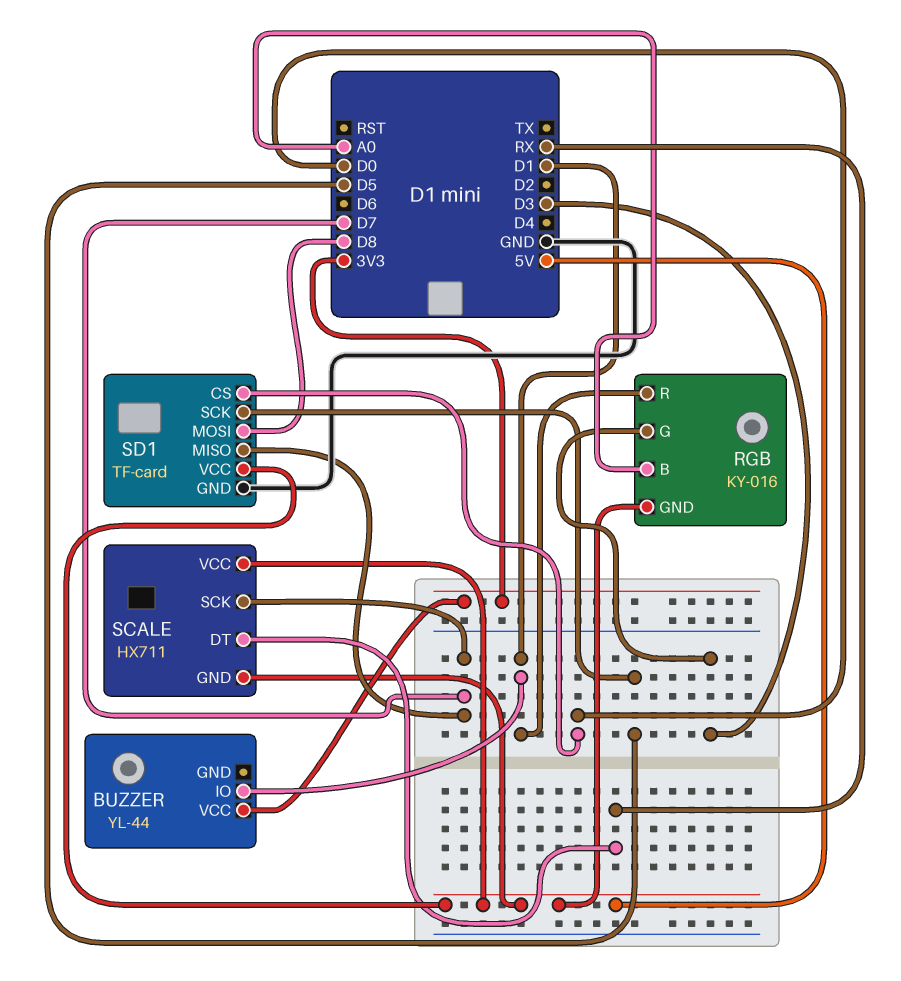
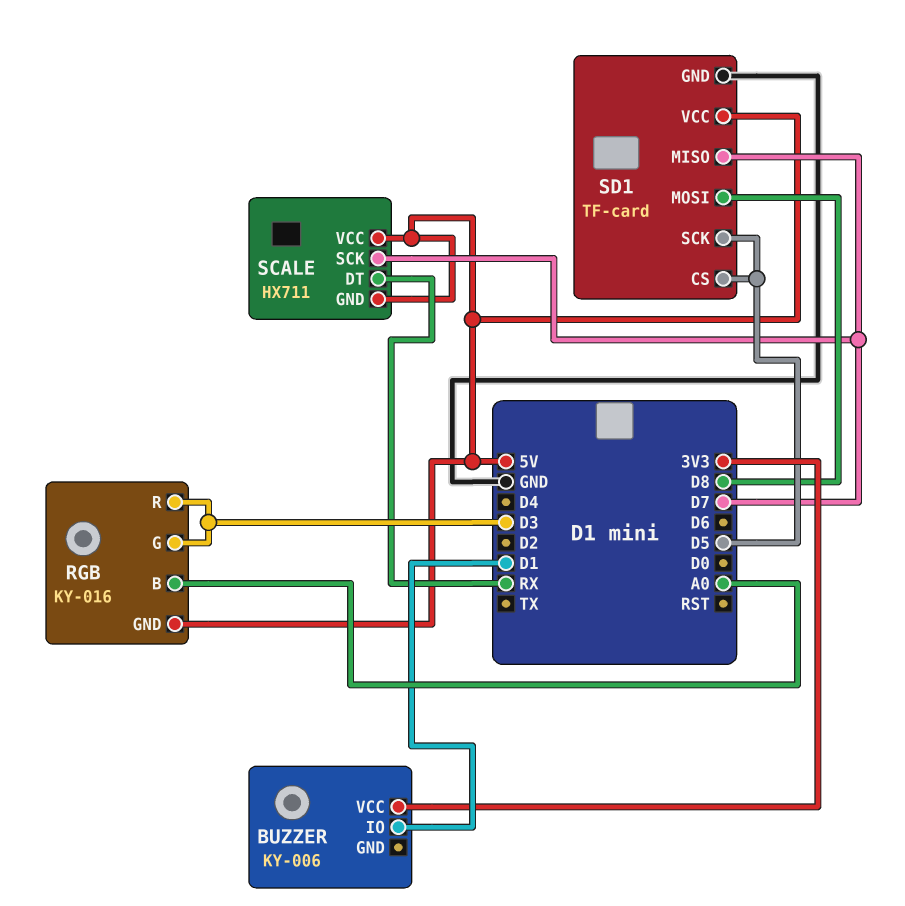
BUZZER: YL-44 -> KY-006
RGB pin R: D1 -> D3
SD1 pin CS: D0 -> D5

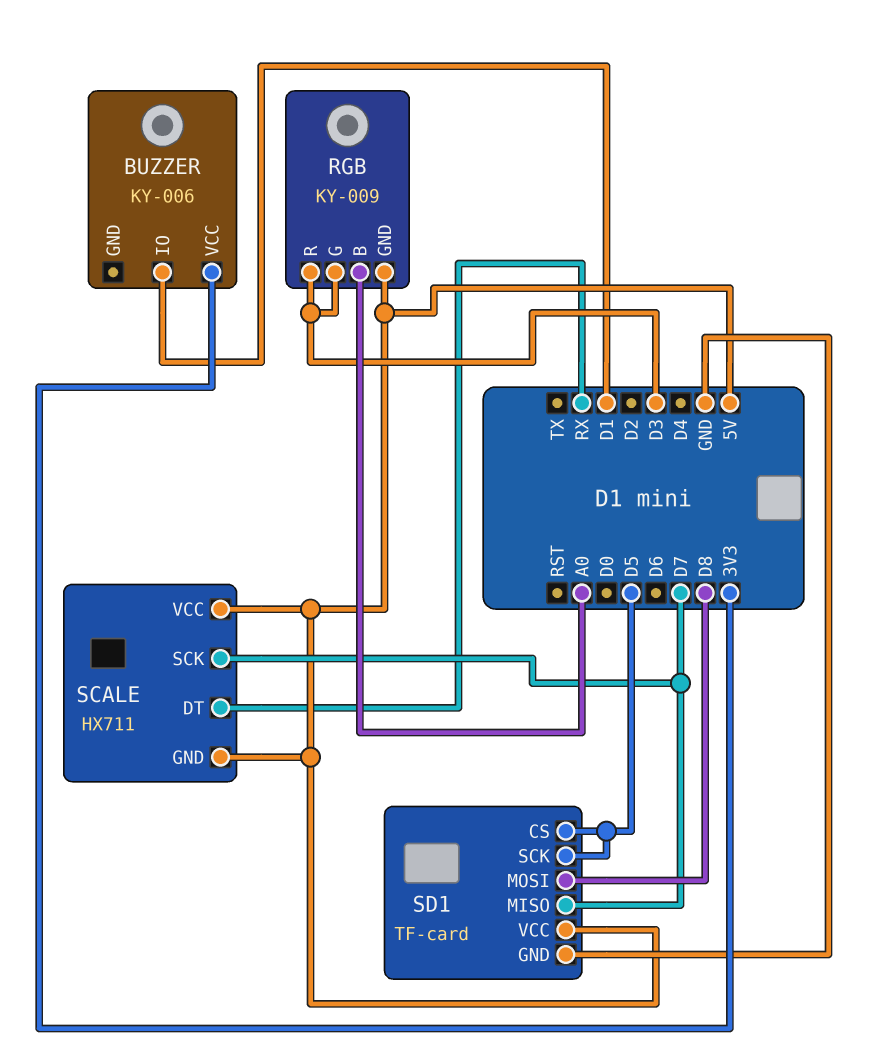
RGB: KY-016 -> KY-009

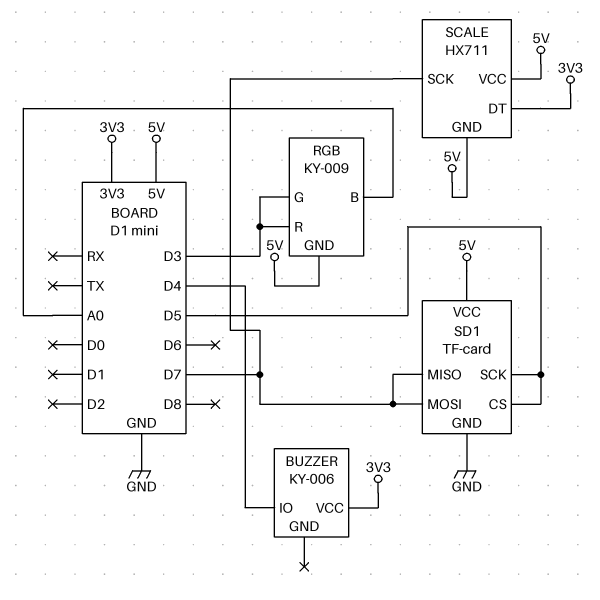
BUZZER pin IO: D1 -> D4
SCALE pin DT: RX -> 3V3
SD1 pin MOSI: D8 -> D7

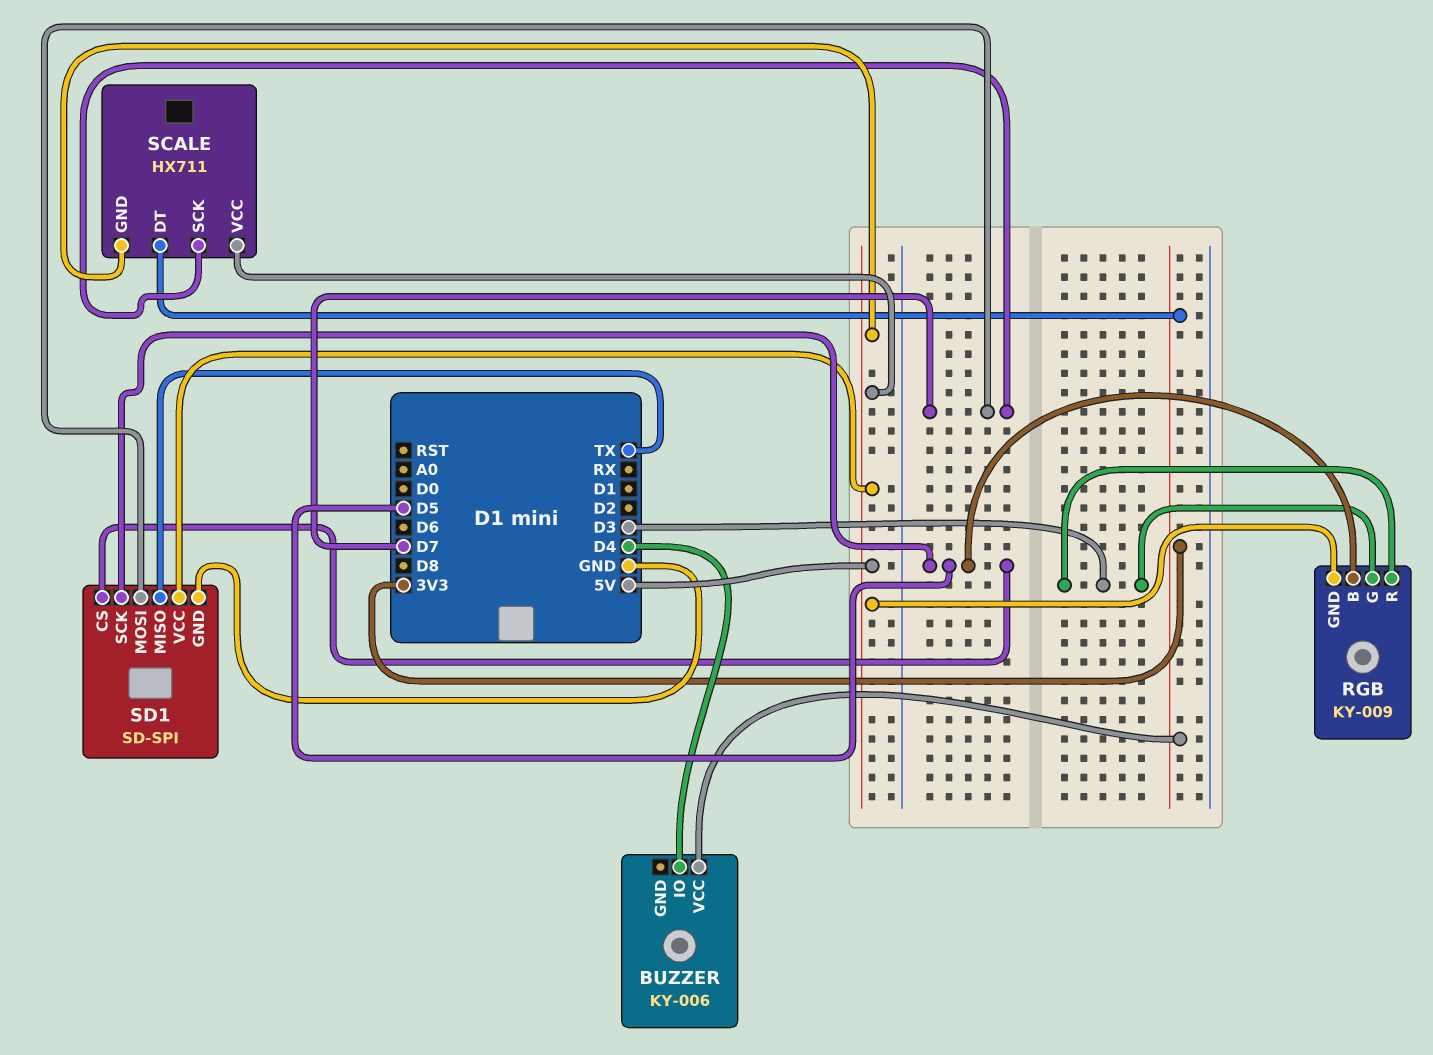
RGB pin B: A0 -> D5
SD1: TF-card -> SD-SPI
SD1 pin MISO: D7 -> TX

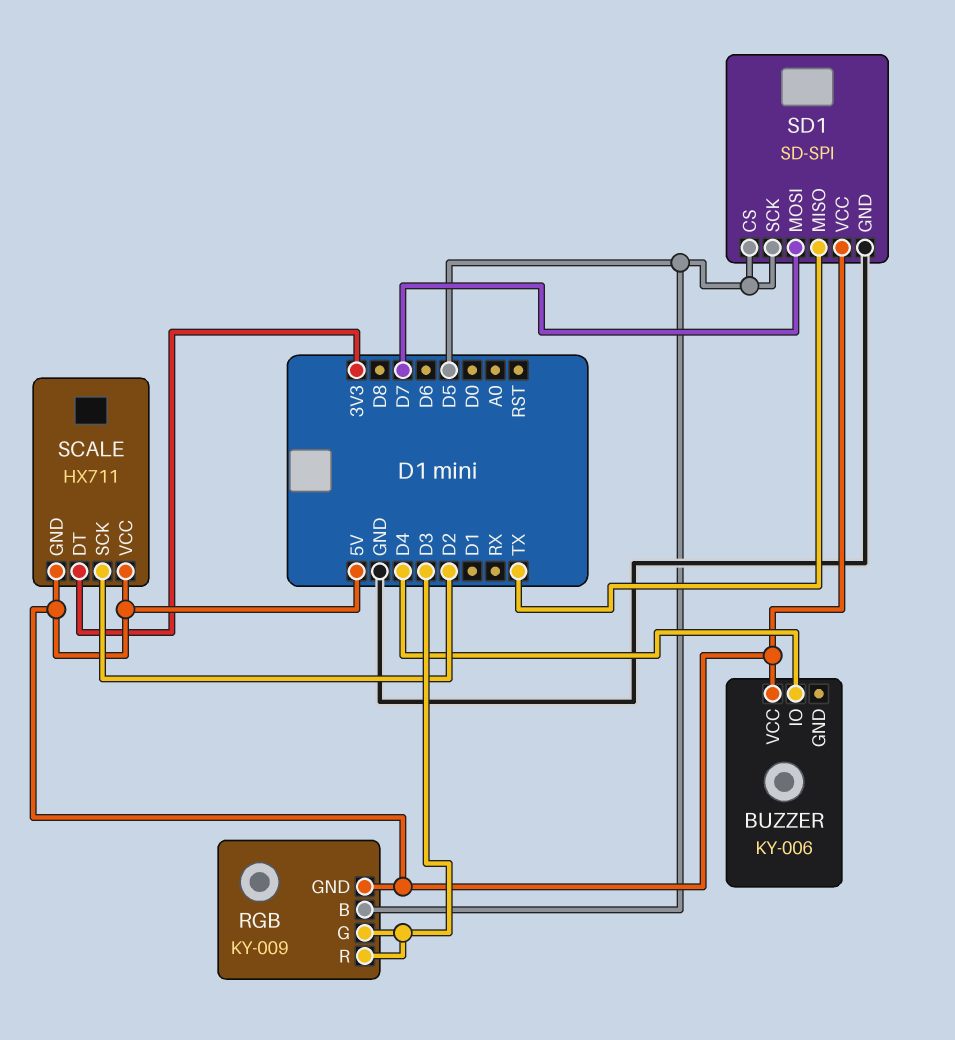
BUZZER pin VCC: 3V3 -> 5V
SCALE pin SCK: D7 -> D2

